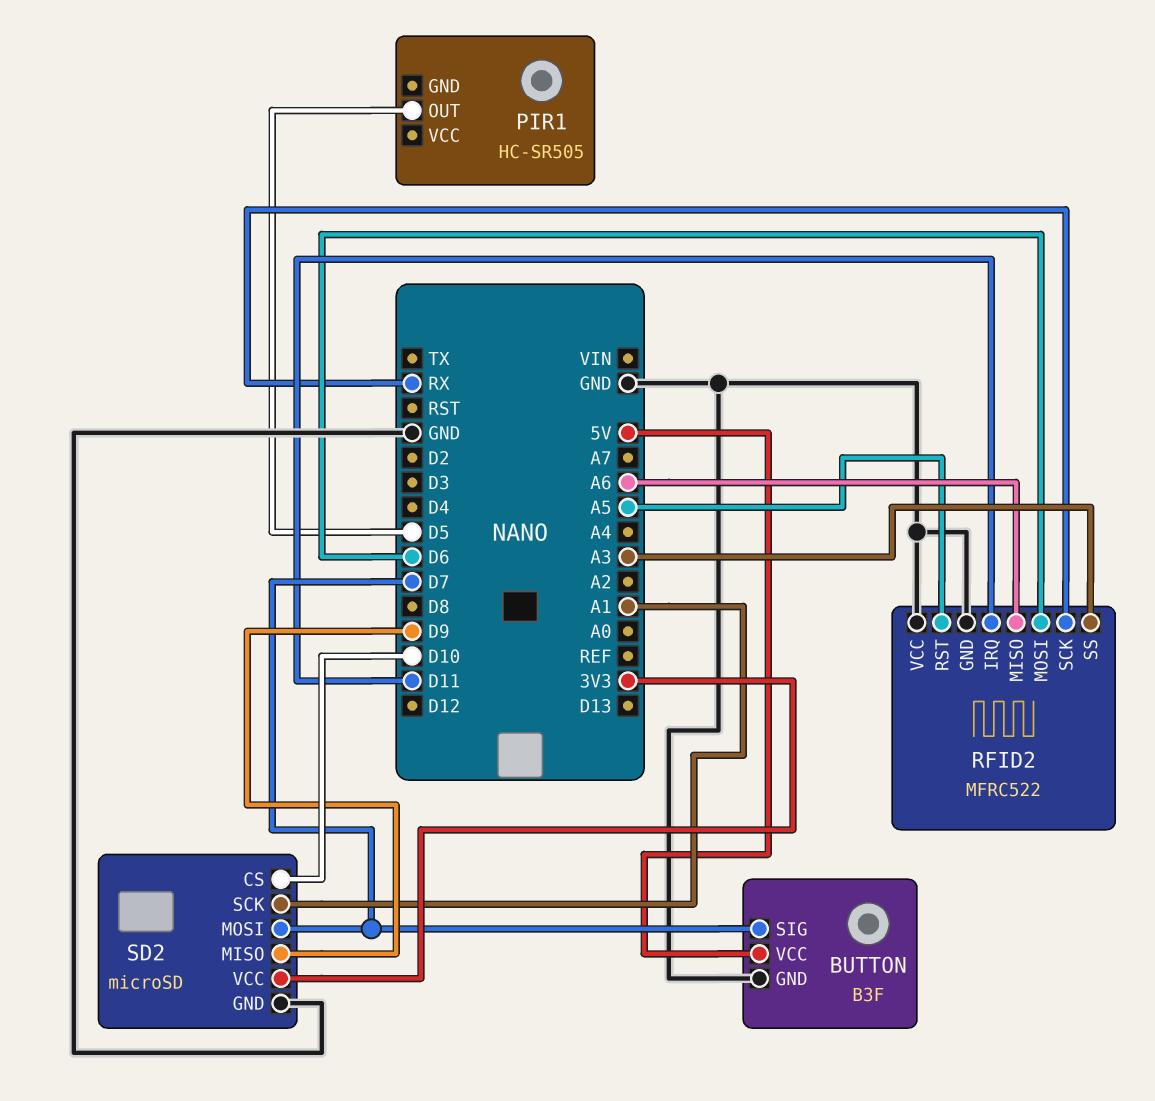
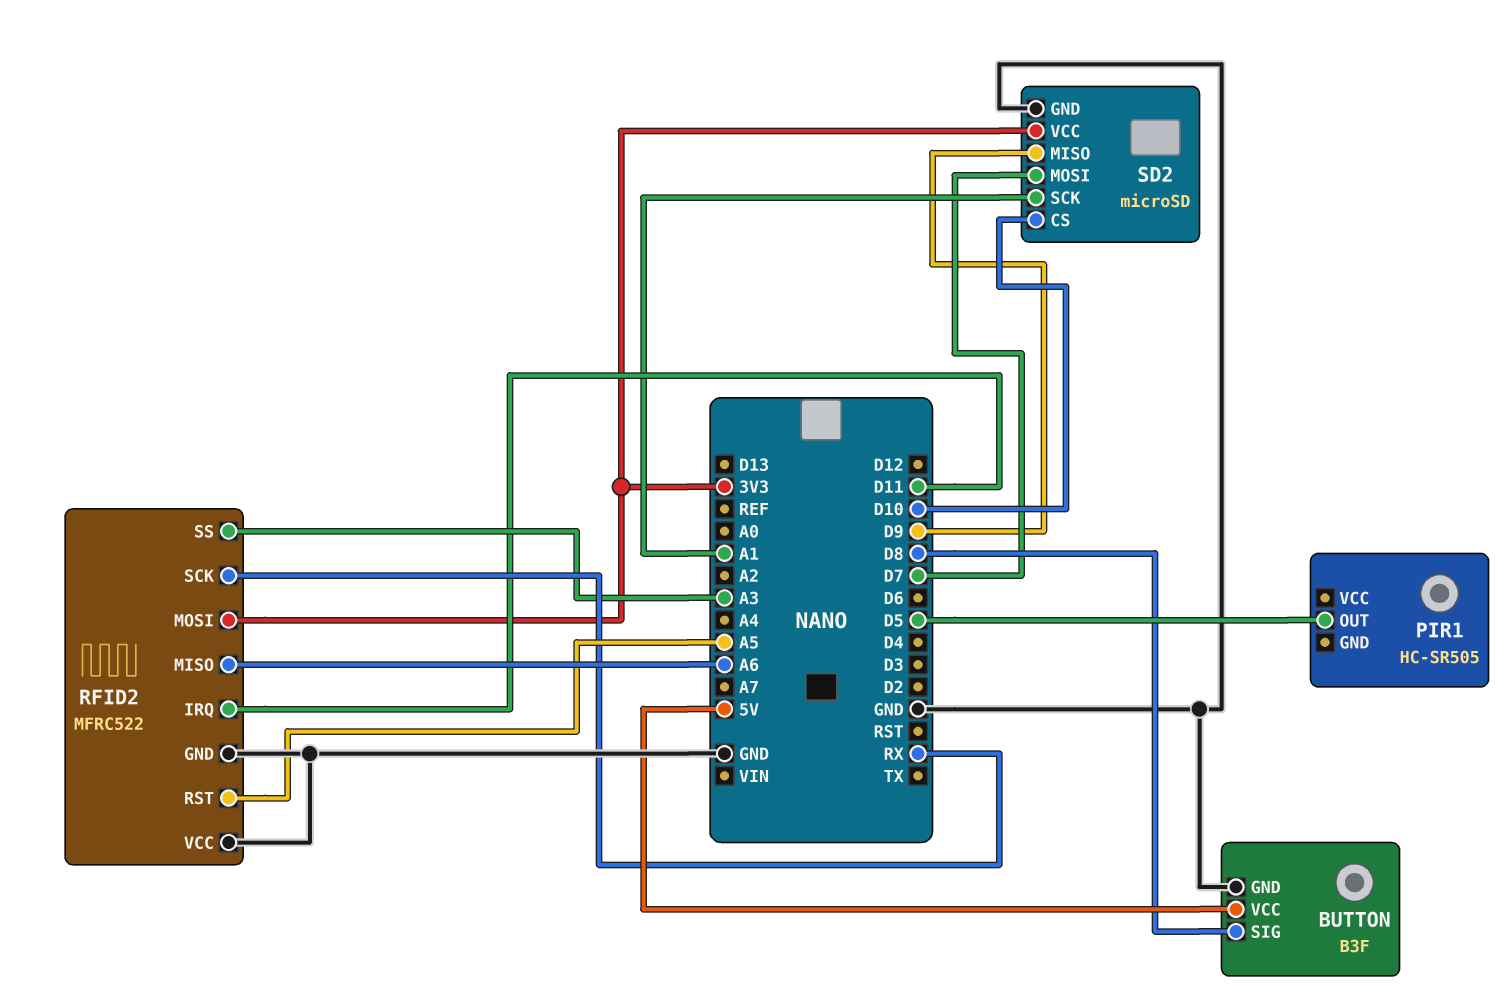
BUTTON pin SIG: D7 -> D8
RFID2 pin MOSI: D6 -> 3V3

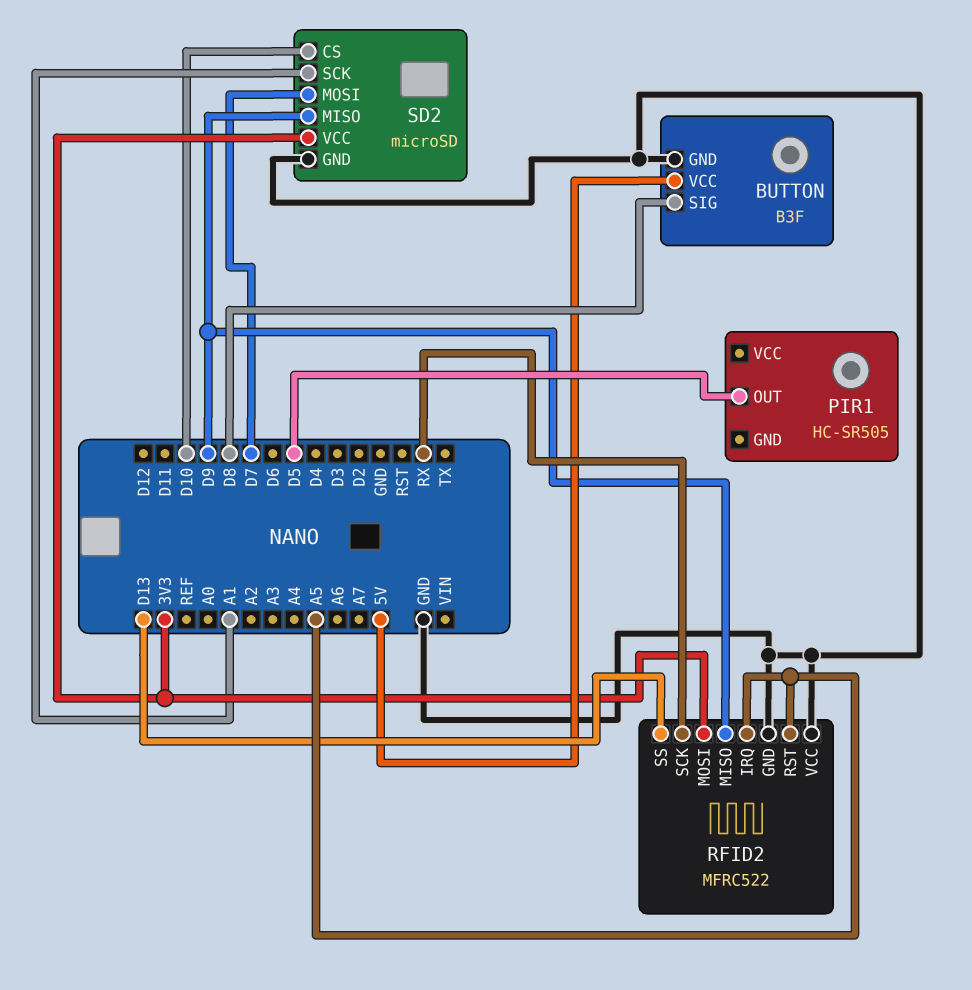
RFID2 pin IRQ: D11 -> A5
RFID2 pin MISO: A6 -> D9
RFID2 pin SS: A3 -> D13

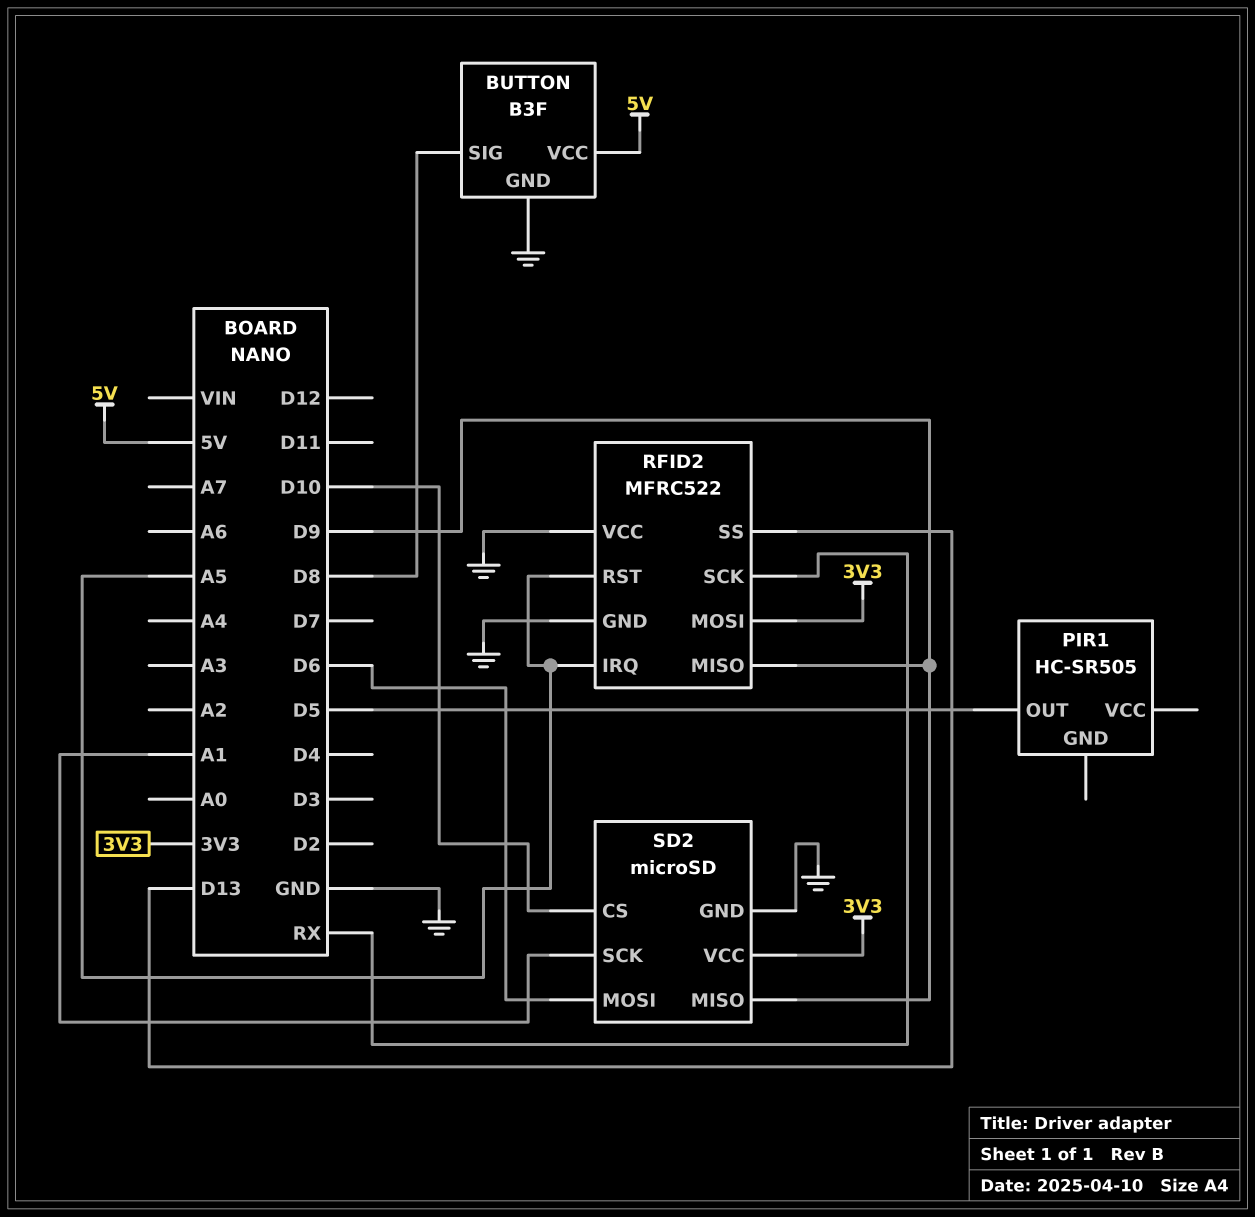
SD2 pin MOSI: D7 -> D6

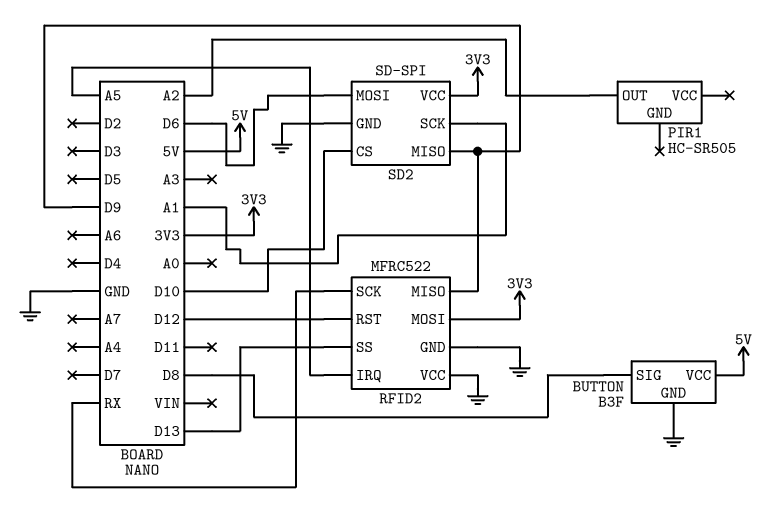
PIR1 pin OUT: D5 -> A2
RFID2 pin RST: A5 -> D12
SD2: microSD -> SD-SPI

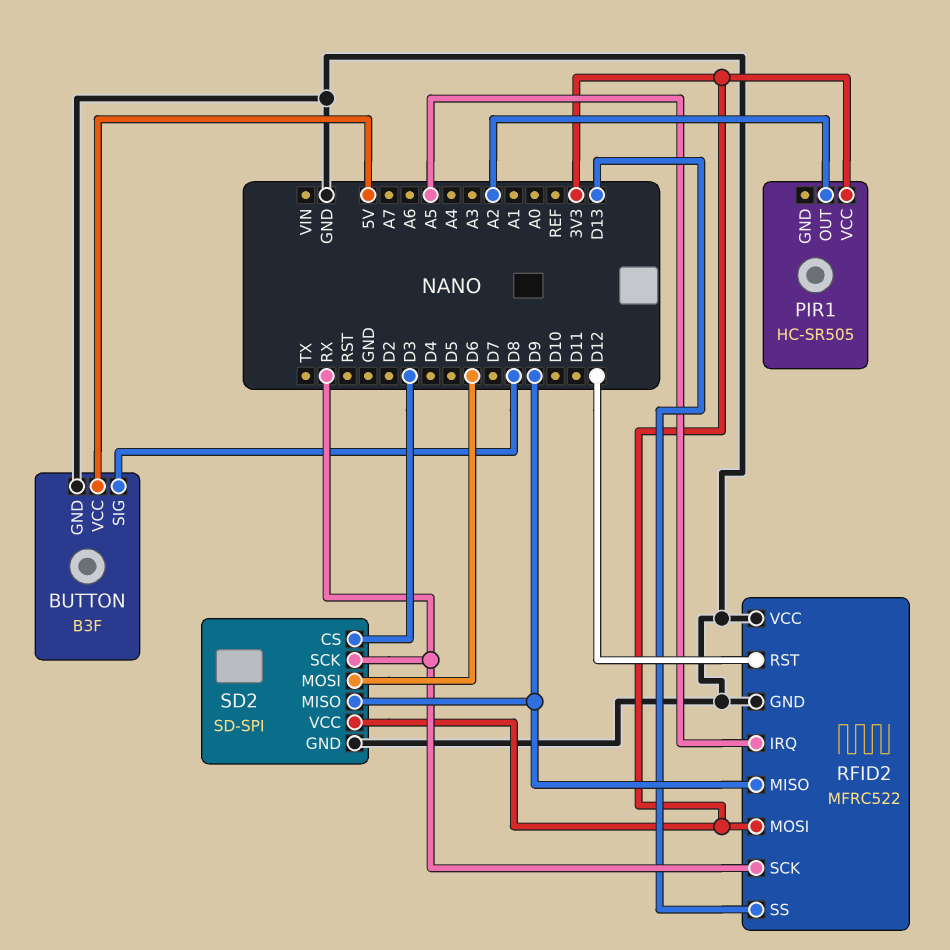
PIR1 pin VCC: none -> 3V3
SD2 pin CS: D10 -> D3
SD2 pin SCK: A1 -> RX

